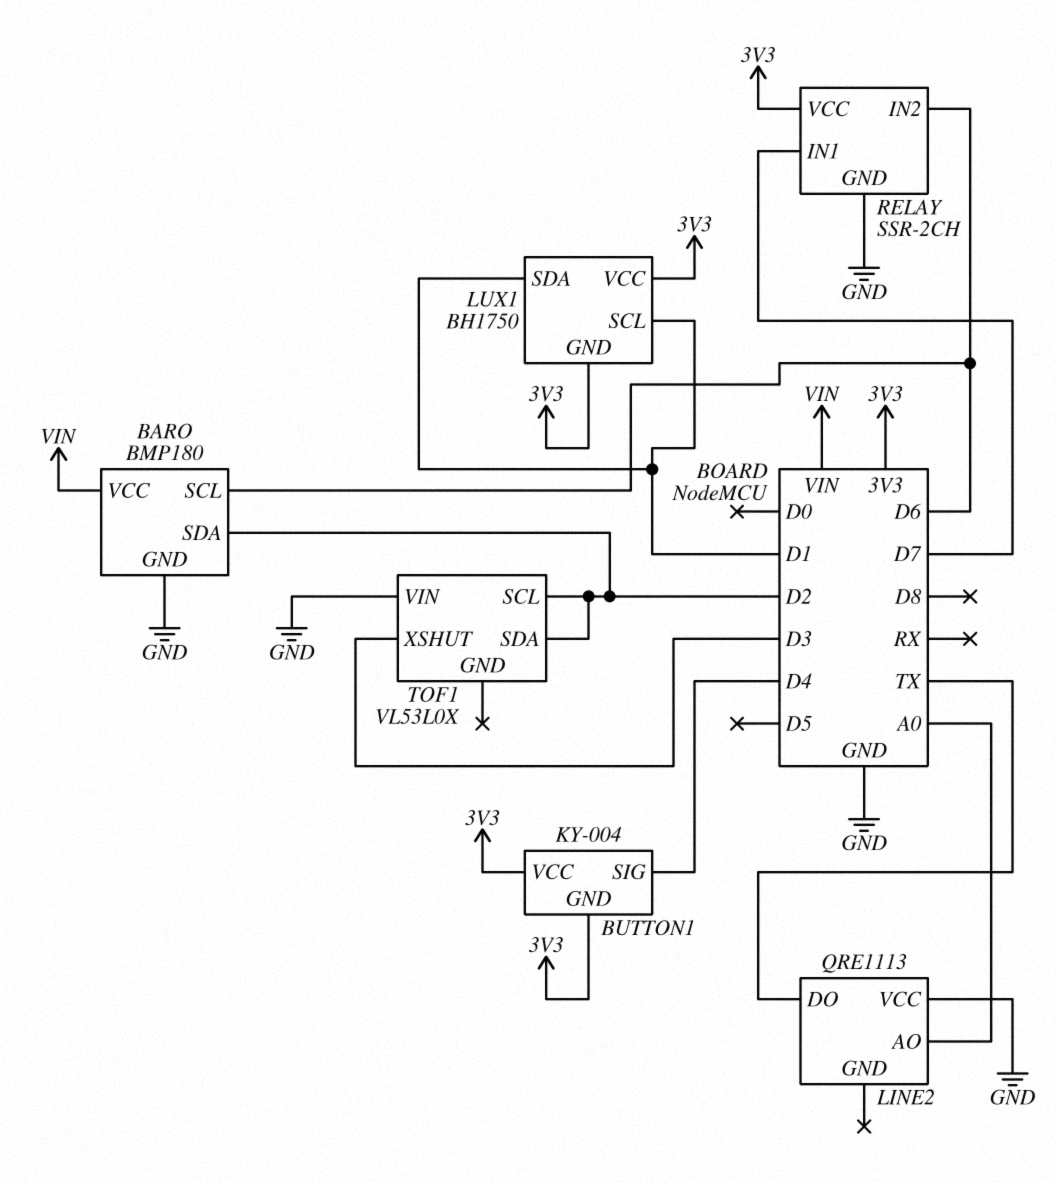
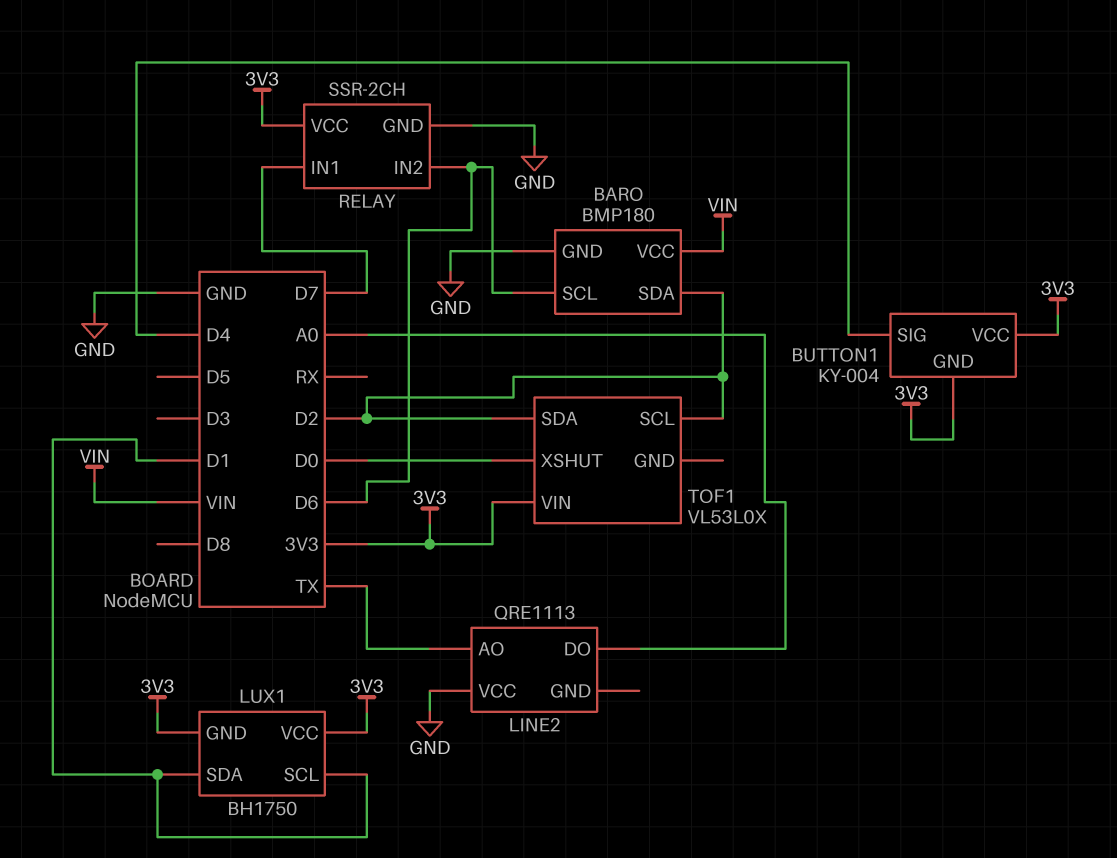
LINE2 pin AO: A0 -> TX
LINE2 pin DO: TX -> A0
TOF1 pin VIN: GND -> 3V3
TOF1 pin XSHUT: D3 -> D0

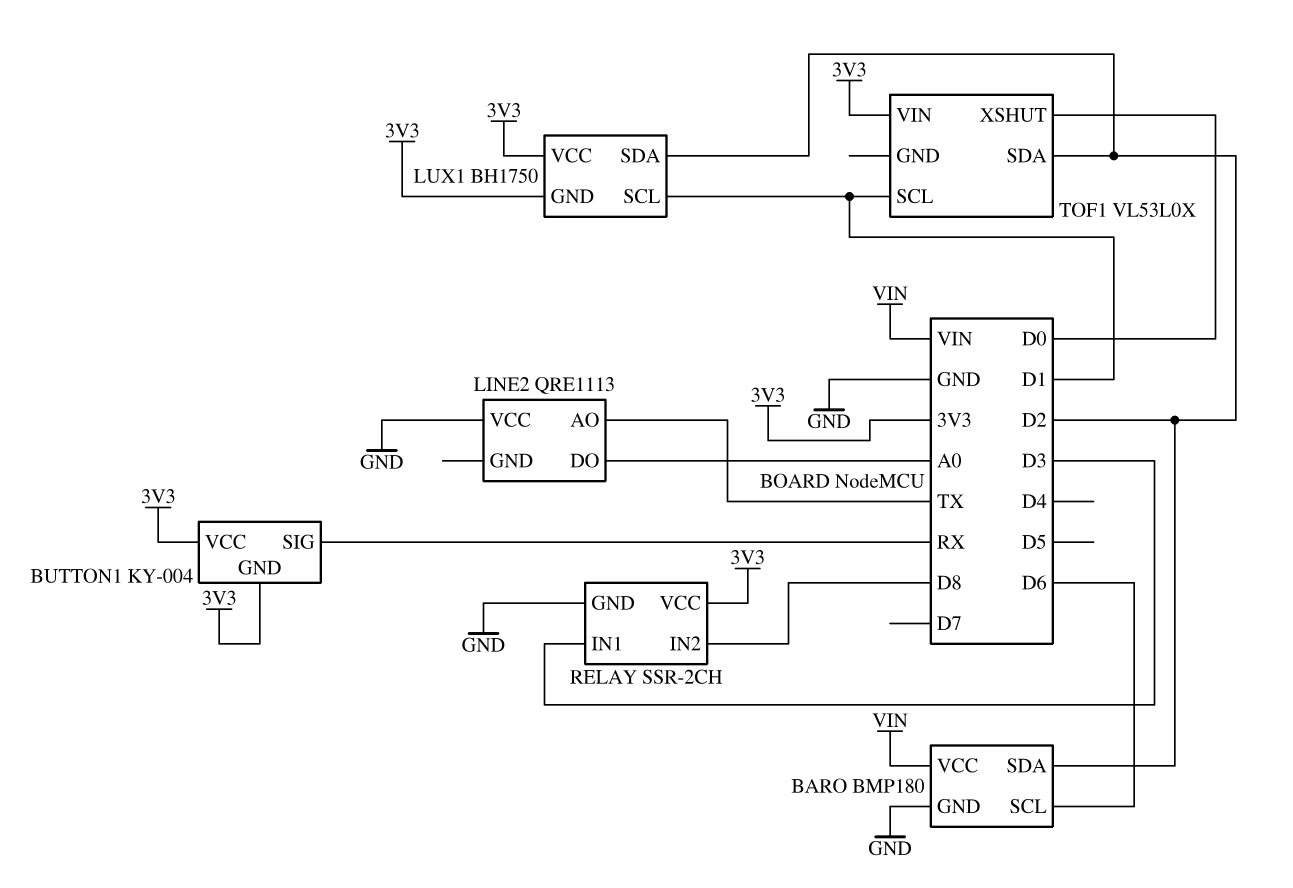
BUTTON1 pin SIG: D4 -> RX
LUX1 pin SDA: D1 -> D2
RELAY pin IN1: D7 -> D3
RELAY pin IN2: D6 -> D8
TOF1 pin SCL: D2 -> D1

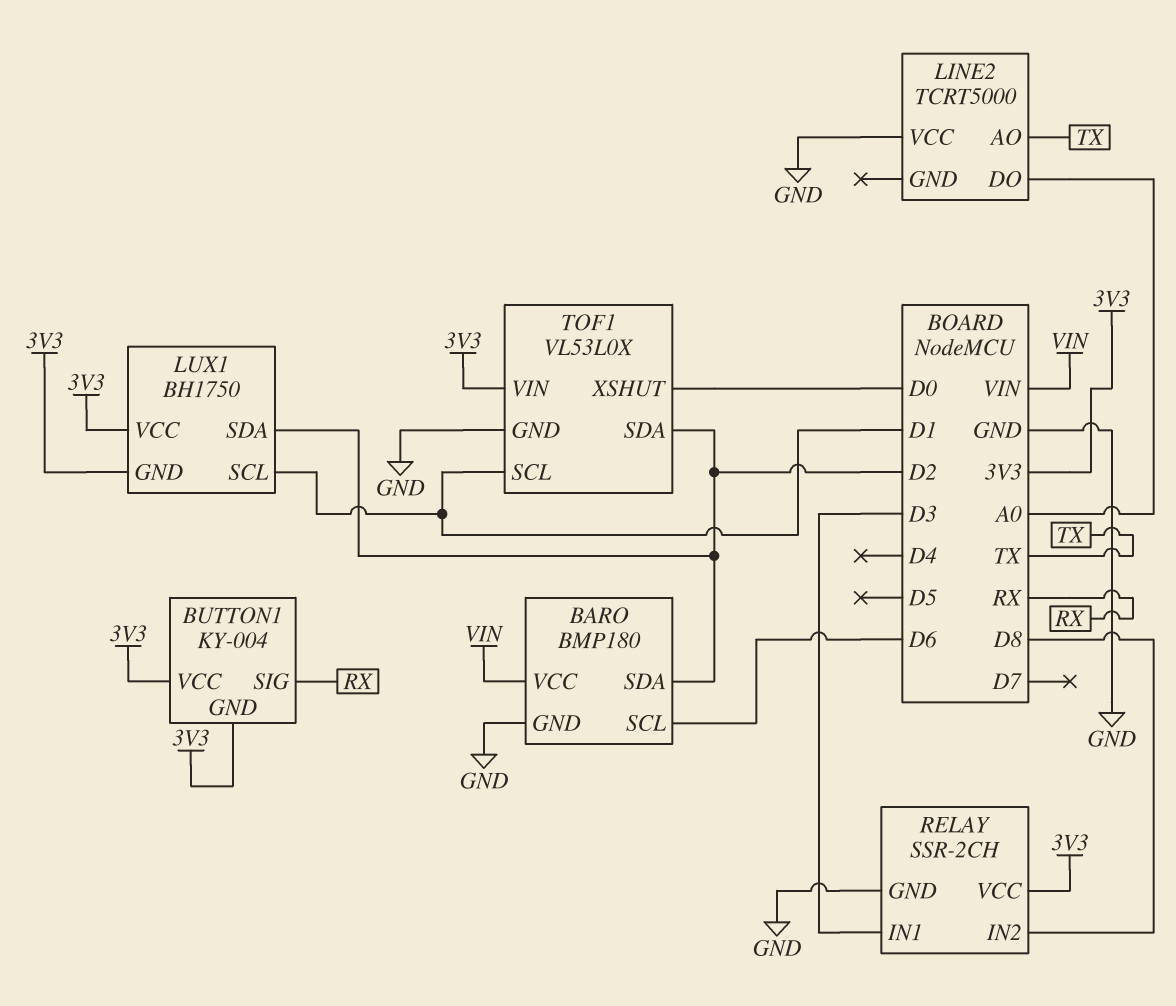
LINE2: QRE1113 -> TCRT5000
TOF1 pin GND: none -> GND

